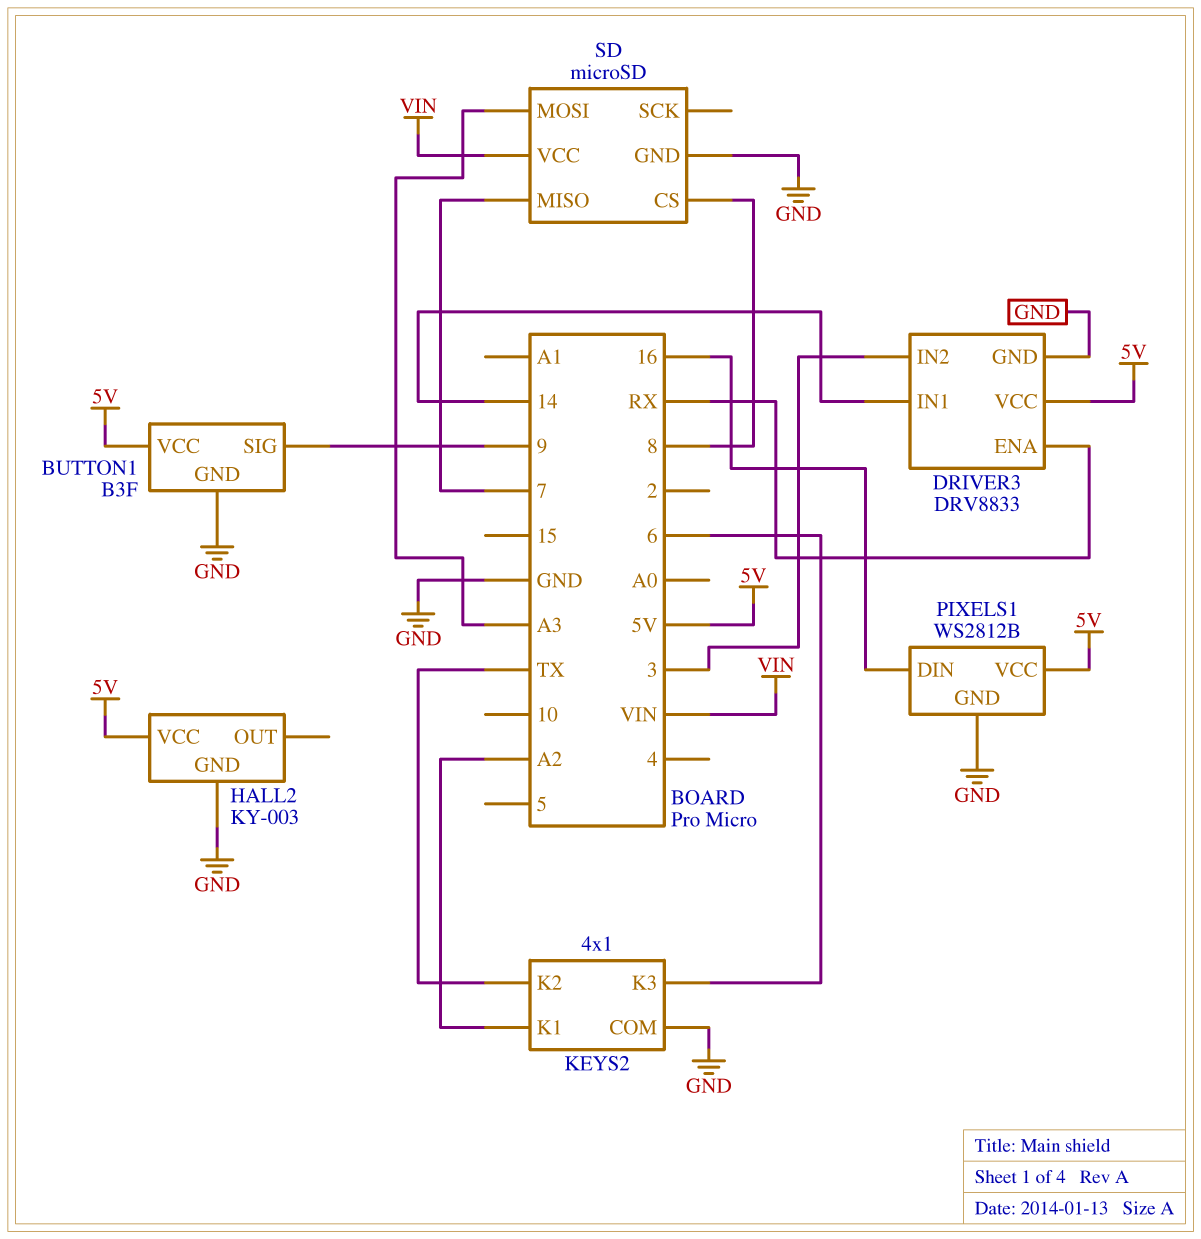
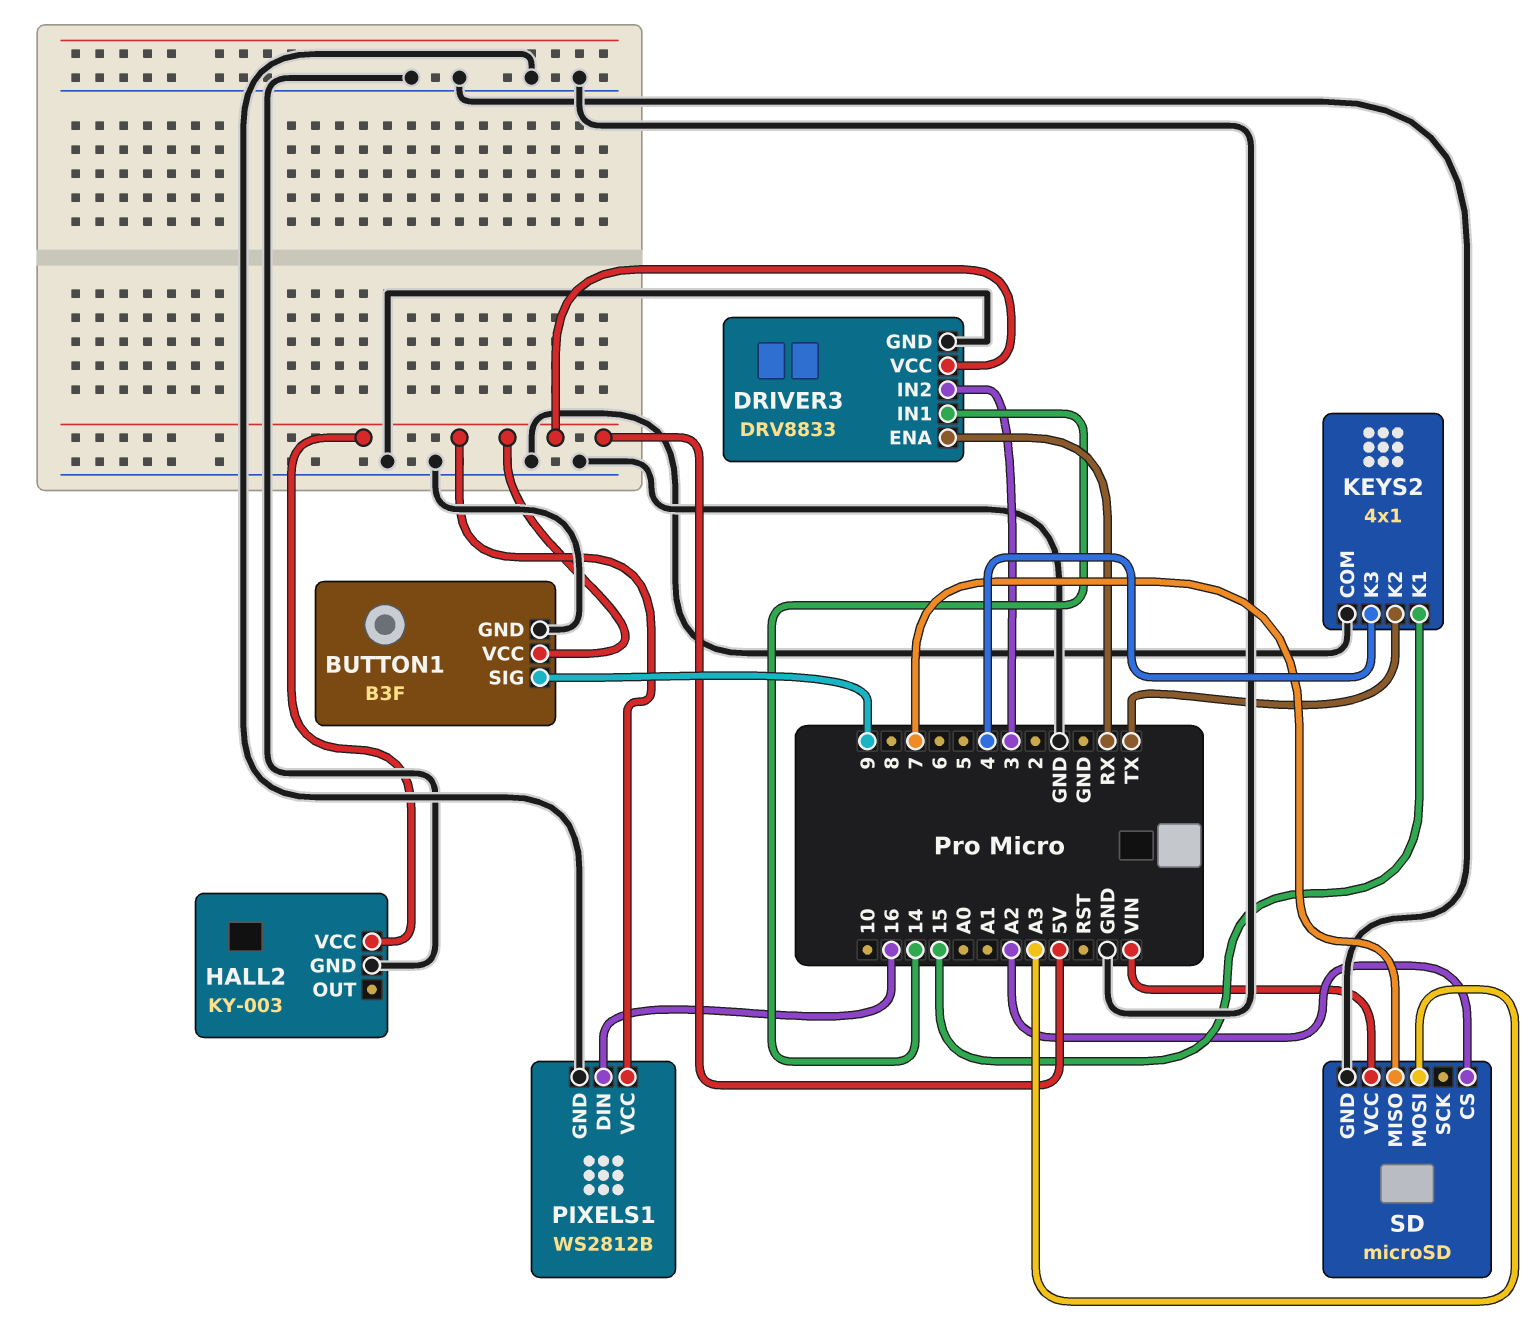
KEYS2 pin K1: A2 -> 15
KEYS2 pin K3: 6 -> 4
SD pin CS: 8 -> A2

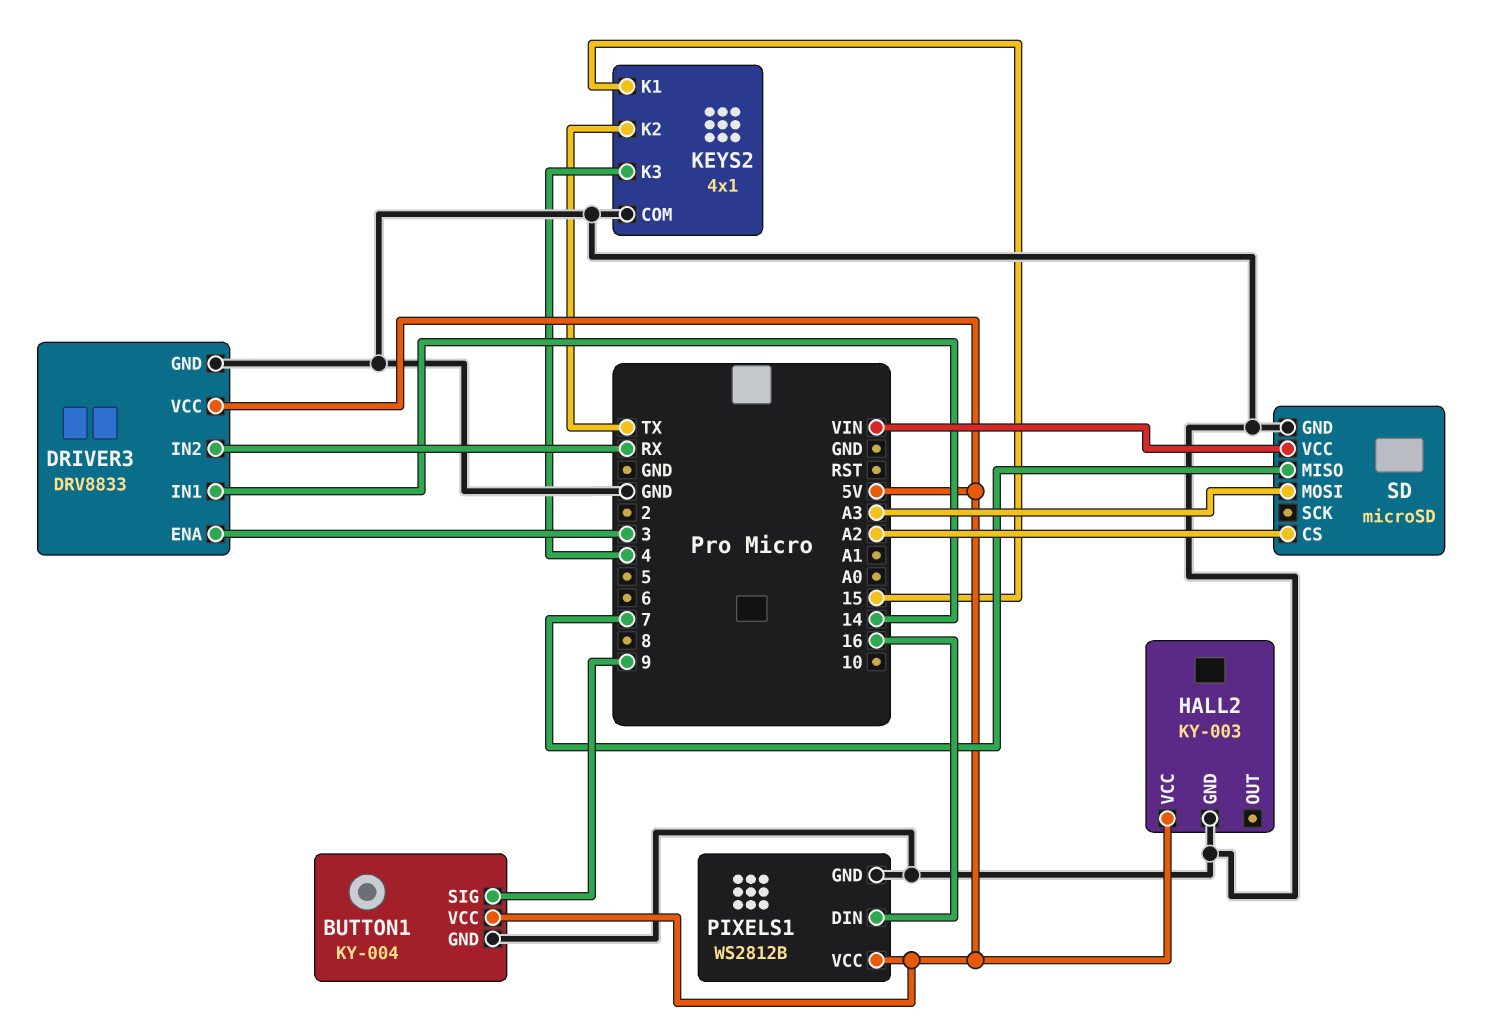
BUTTON1: B3F -> KY-004
DRIVER3 pin ENA: RX -> 3
DRIVER3 pin IN2: 3 -> RX

